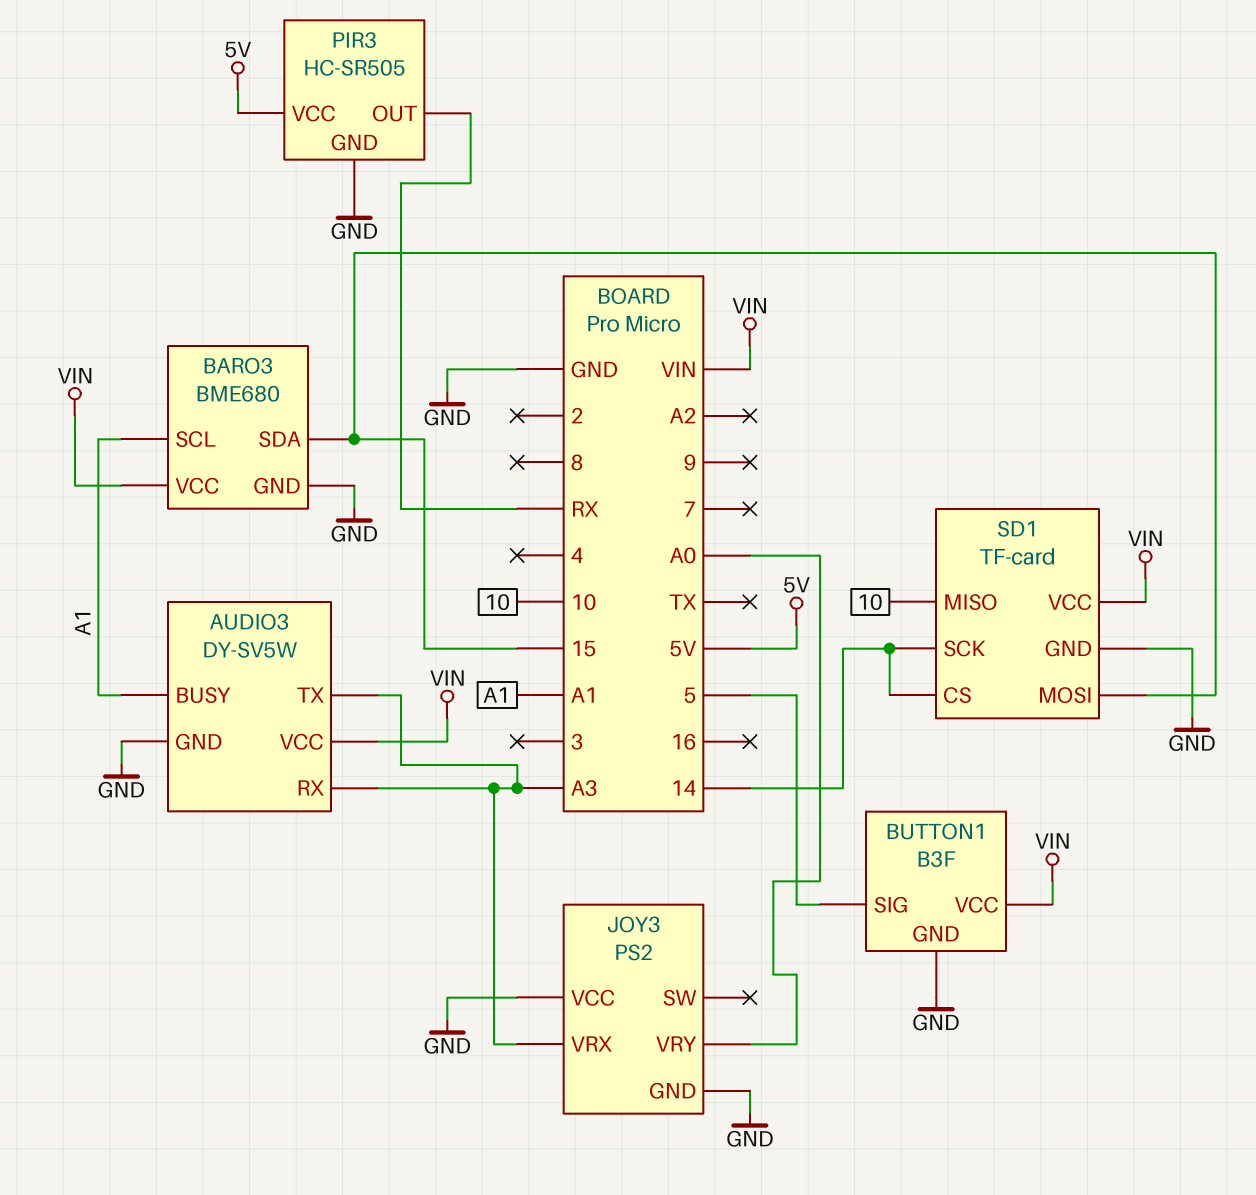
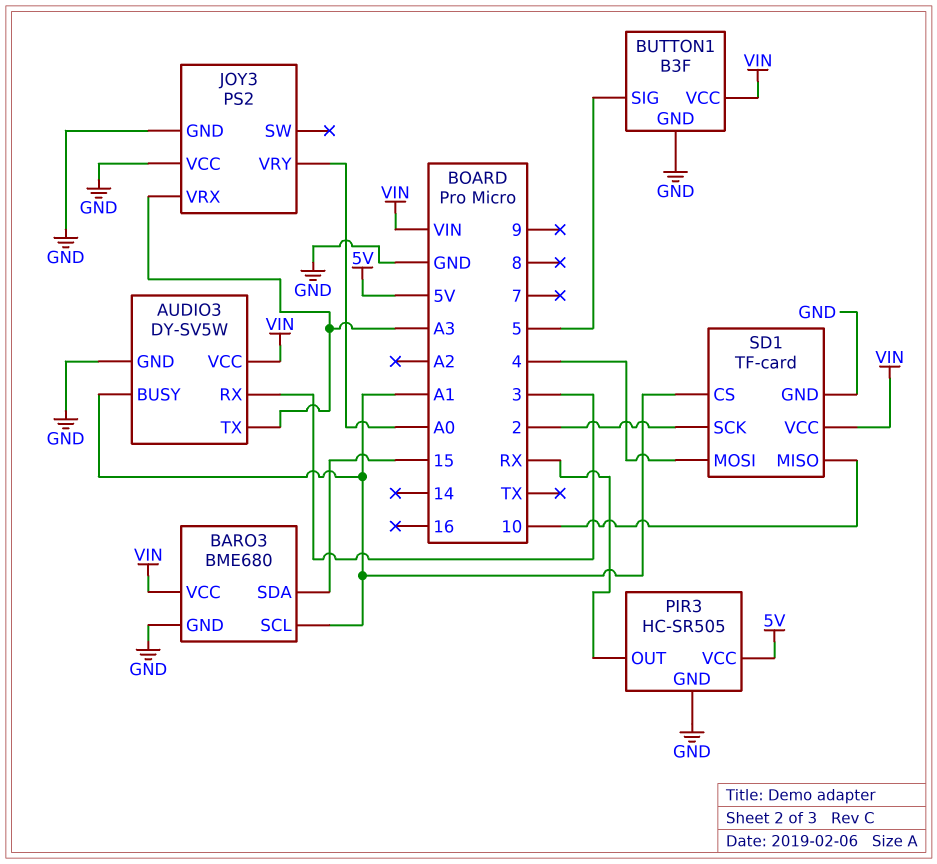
AUDIO3 pin RX: A3 -> 3
SD1 pin CS: 14 -> A1
SD1 pin MOSI: 15 -> 4
SD1 pin SCK: 14 -> 2

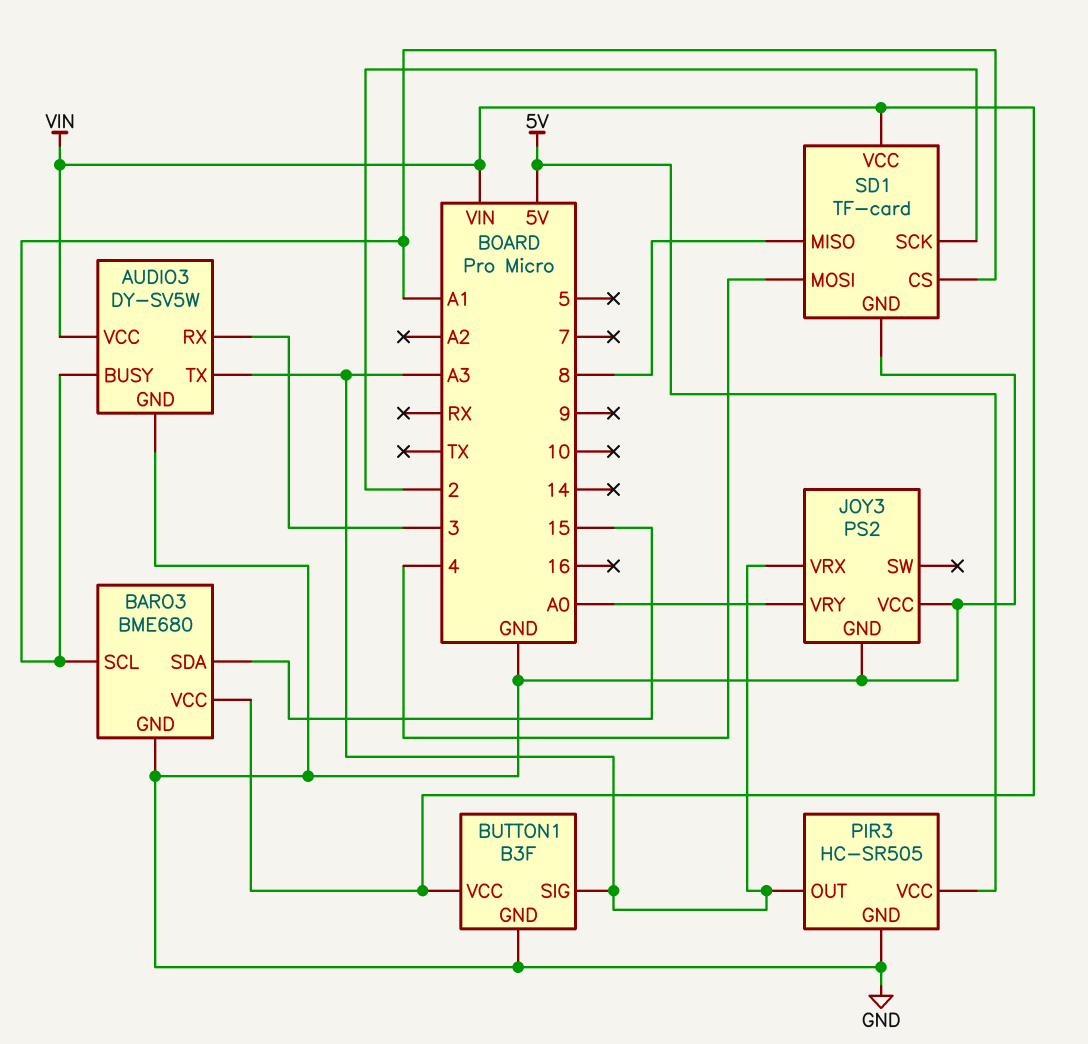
BUTTON1 pin SIG: 5 -> A3
PIR3 pin OUT: RX -> A3
SD1 pin MISO: 10 -> 8

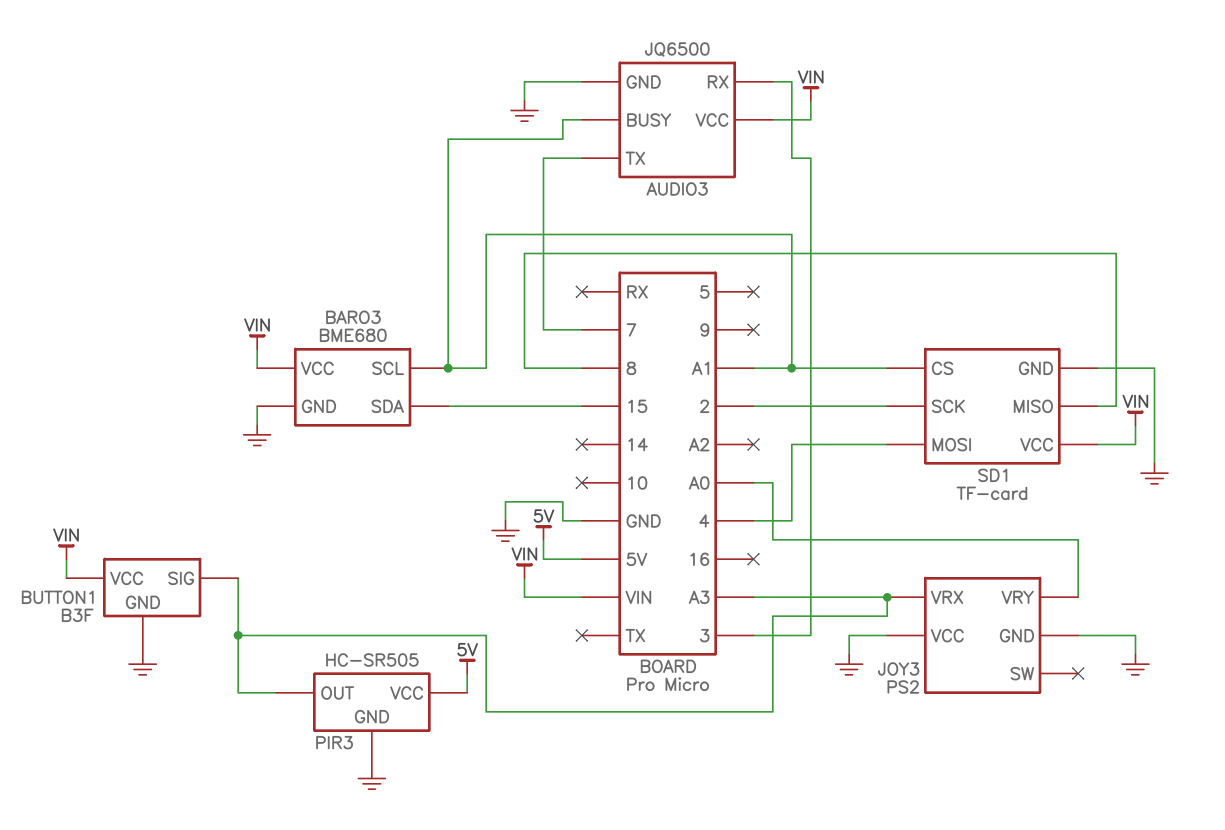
AUDIO3: DY-SV5W -> JQ6500
AUDIO3 pin TX: A3 -> 7

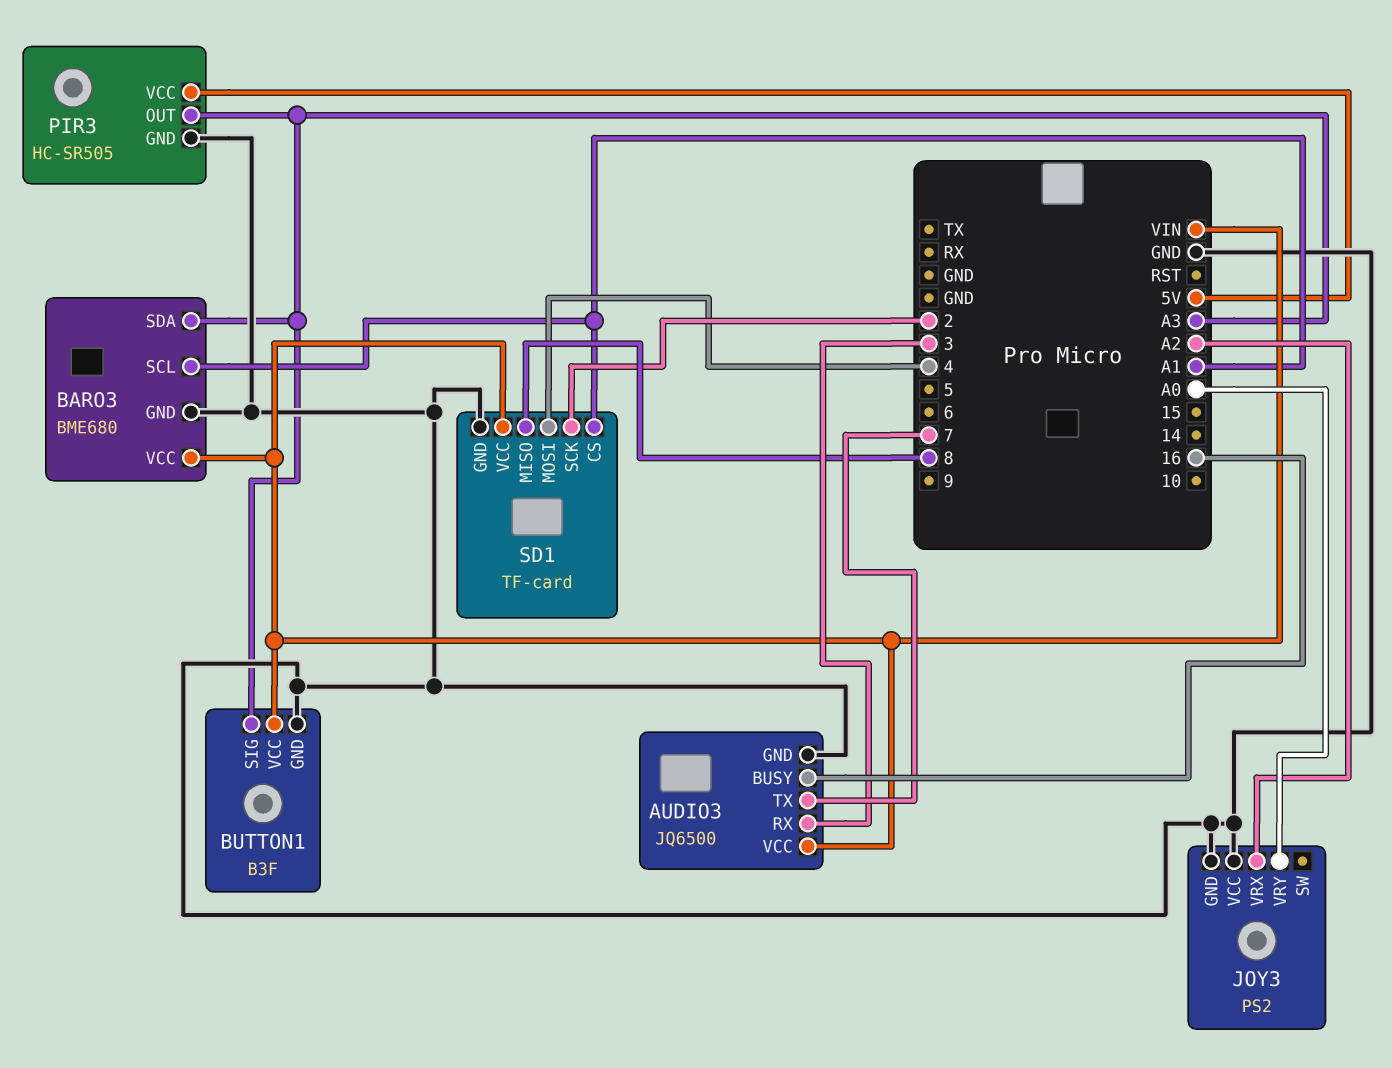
AUDIO3 pin BUSY: A1 -> 16
BARO3 pin SDA: 15 -> A3
JOY3 pin VRX: A3 -> A2

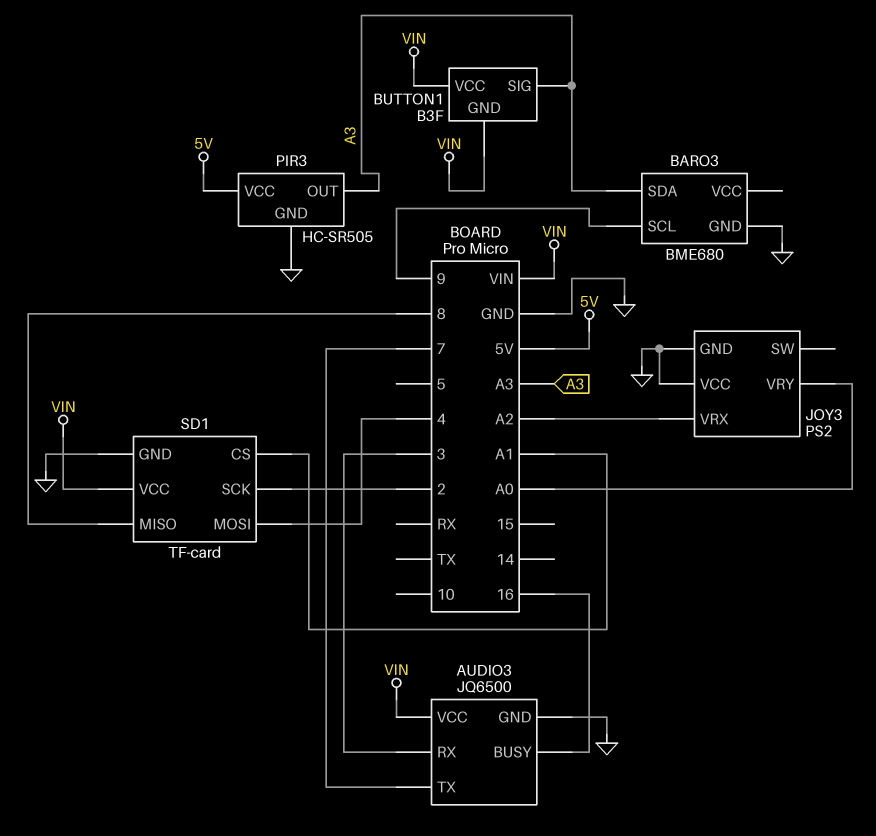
BARO3 pin SCL: A1 -> 9
BARO3 pin VCC: VIN -> none
BUTTON1 pin GND: GND -> VIN

